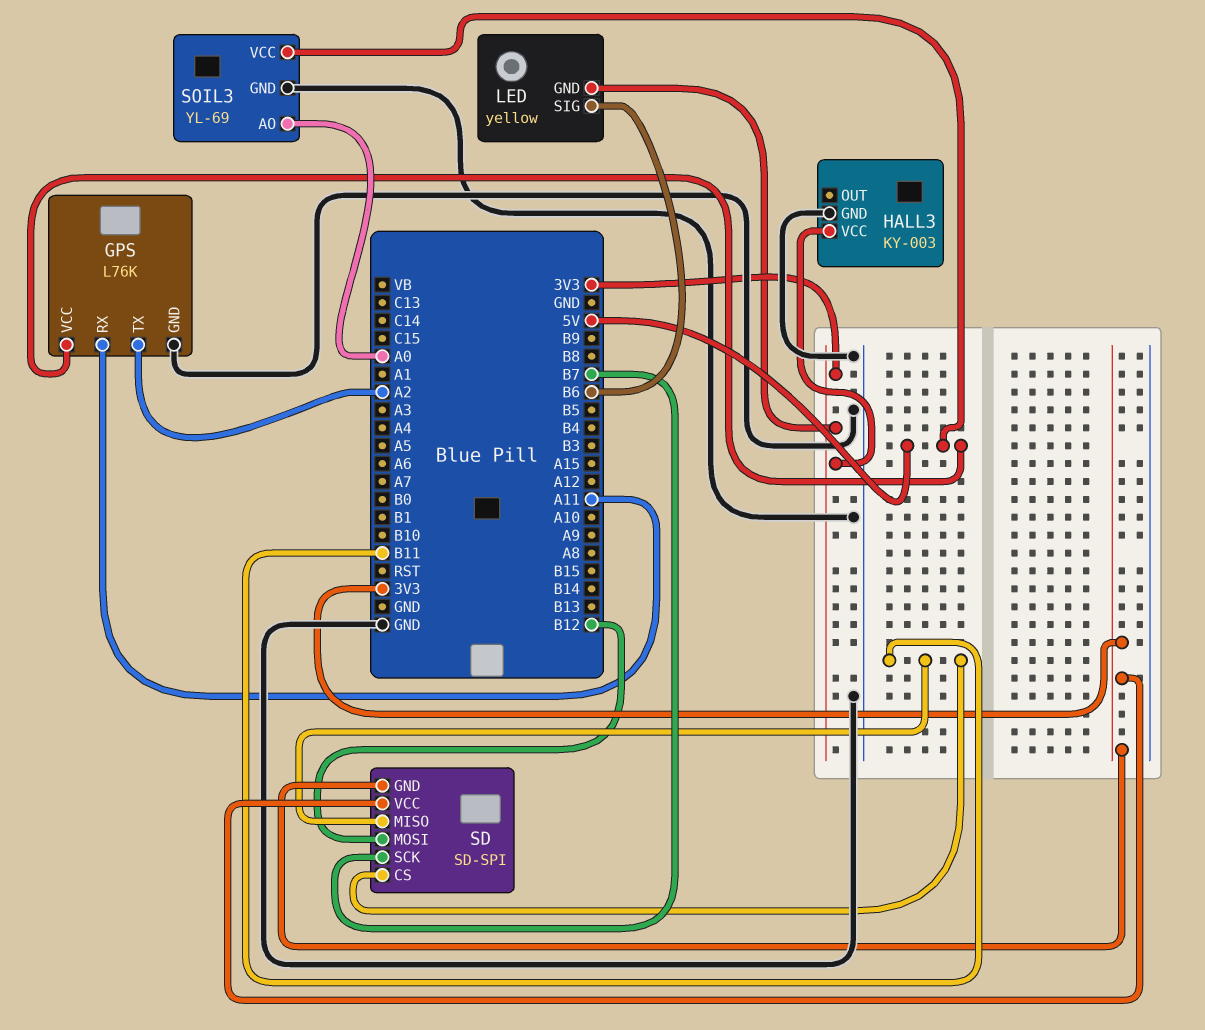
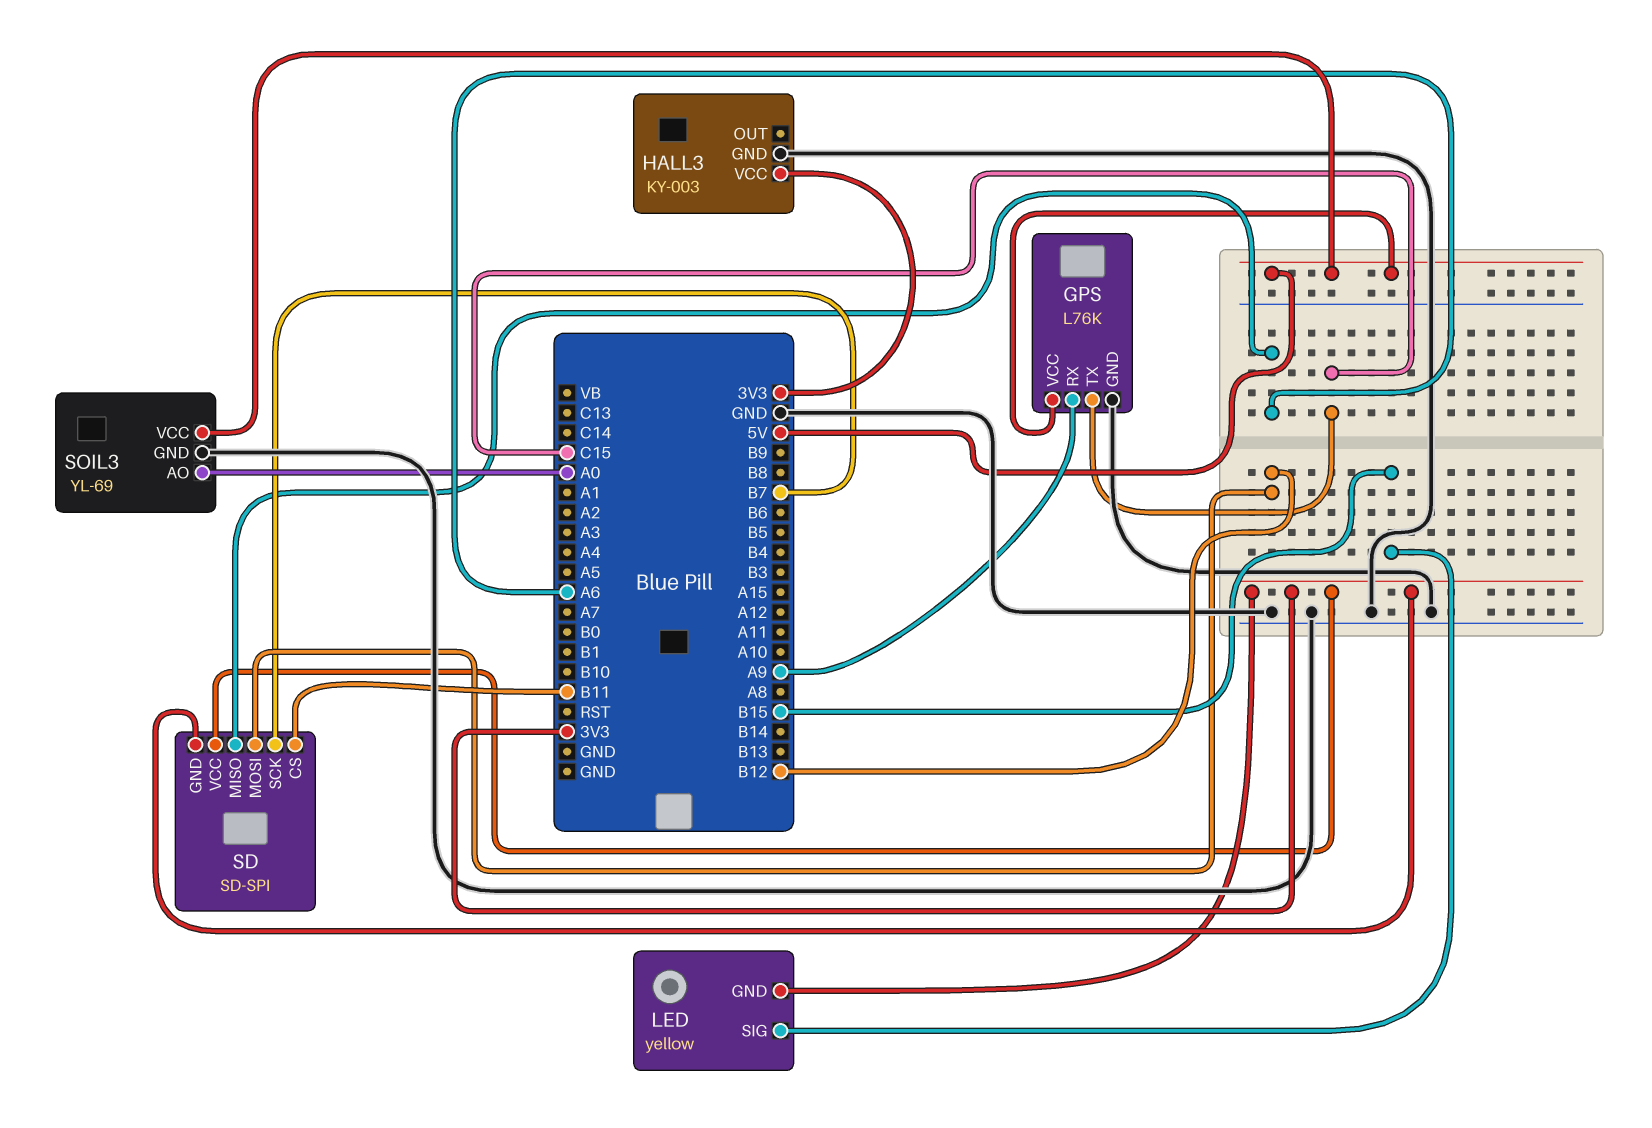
GPS pin RX: A11 -> A9
GPS pin TX: A2 -> C15
LED pin SIG: B6 -> B15
SD pin MISO: B11 -> A6

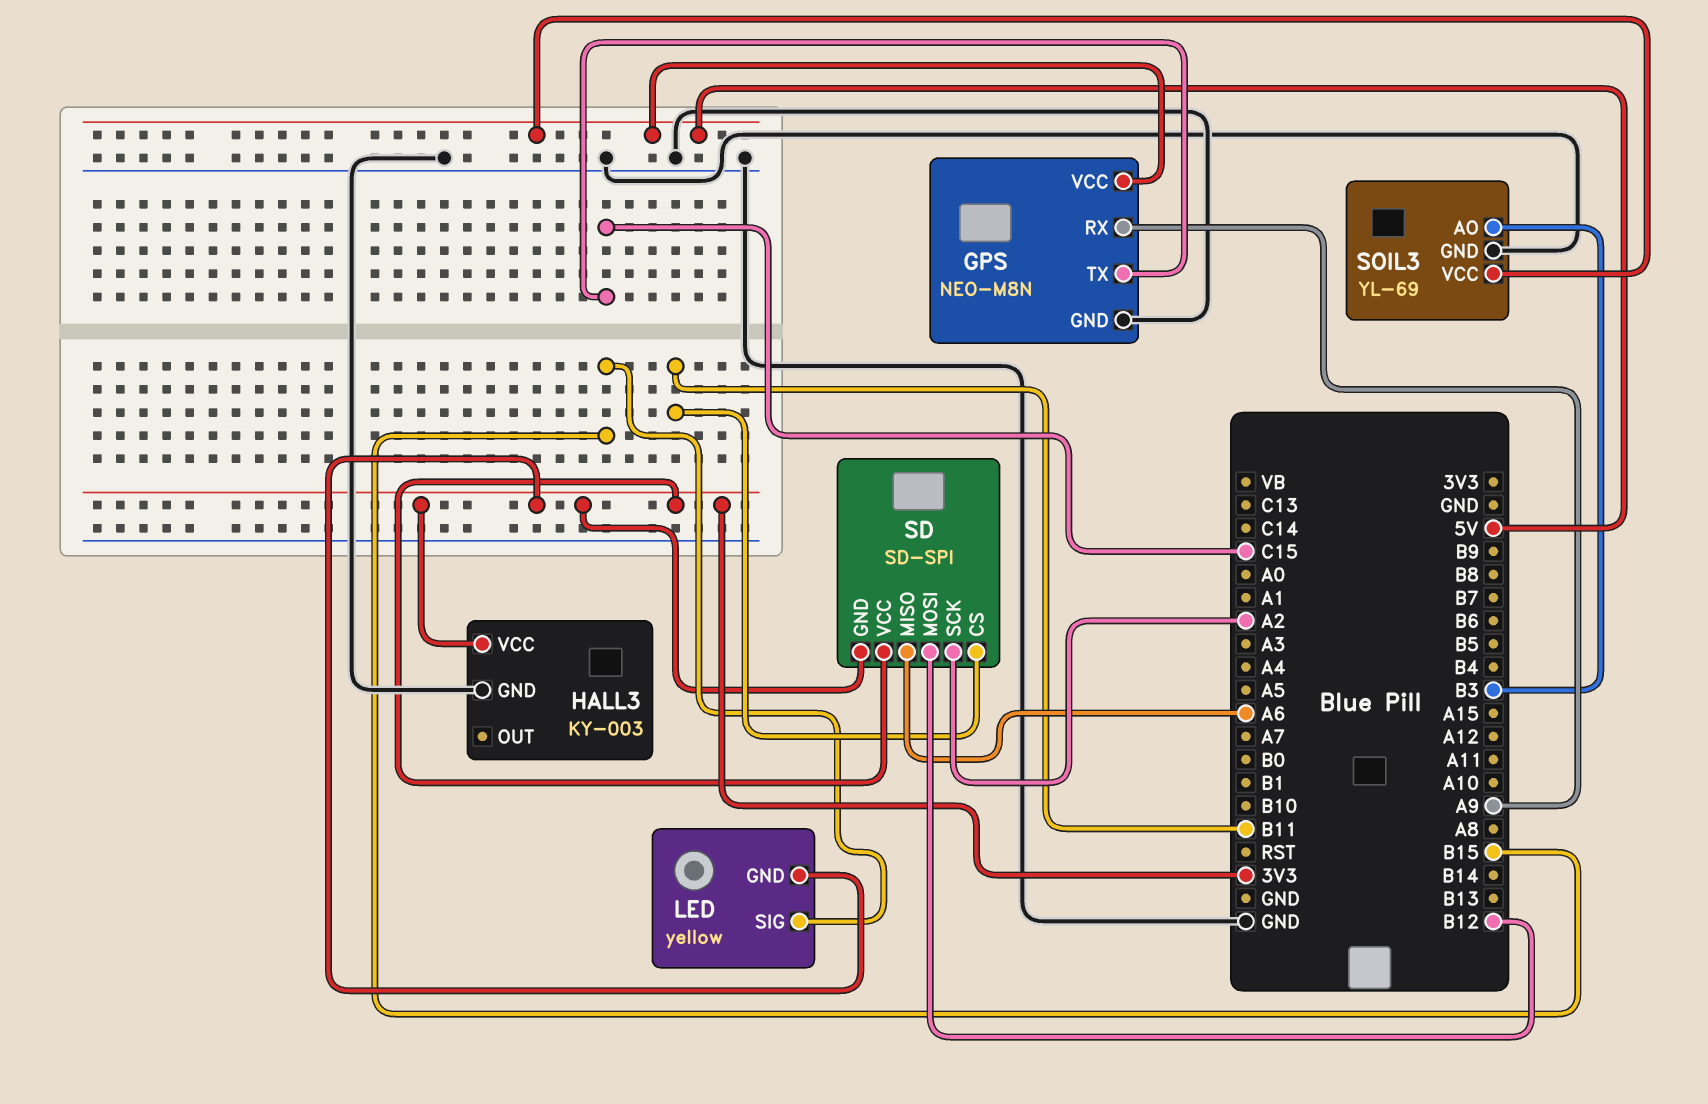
GPS: L76K -> NEO-M8N
SD pin SCK: B7 -> A2
SOIL3 pin AO: A0 -> B3

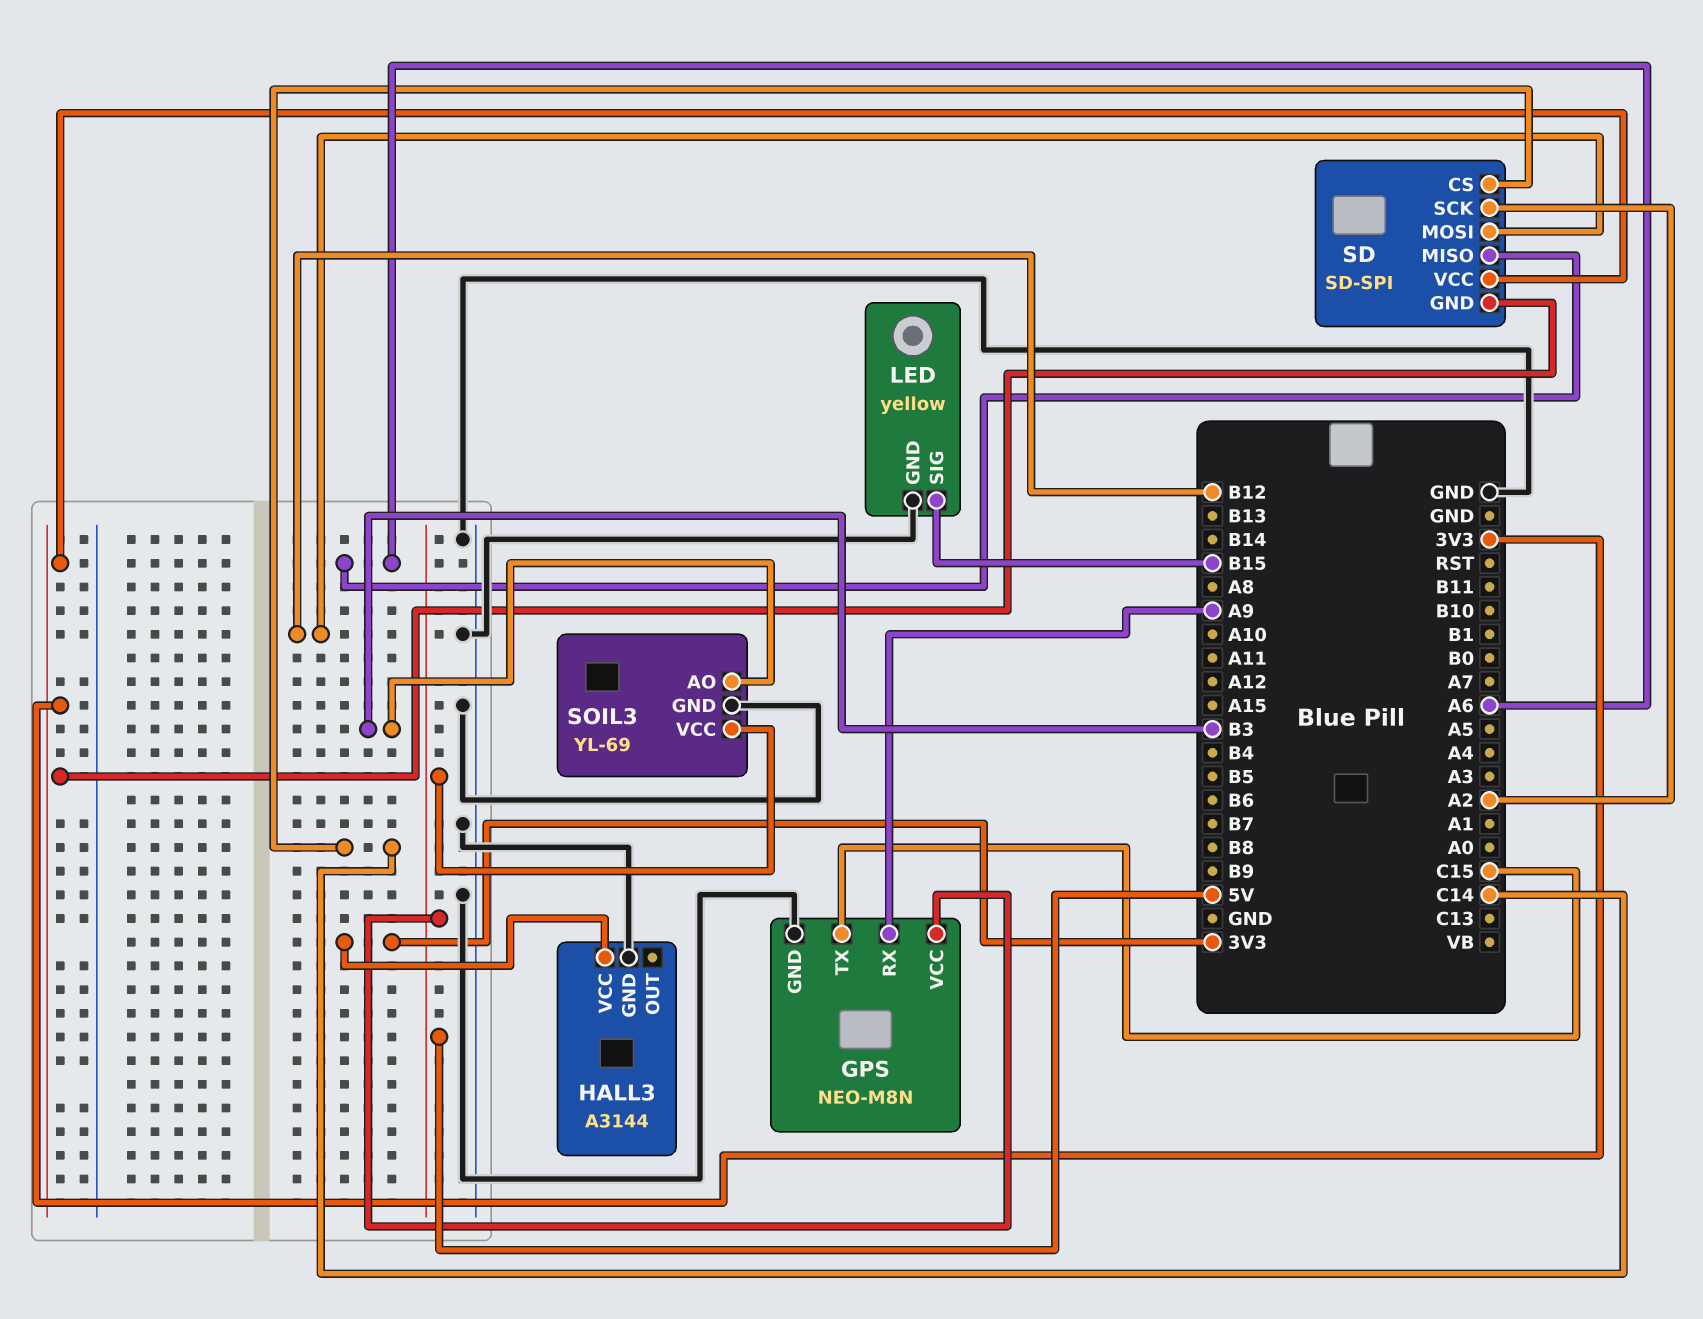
HALL3: KY-003 -> A3144
LED pin GND: 3V3 -> GND
SD pin CS: B11 -> C14

